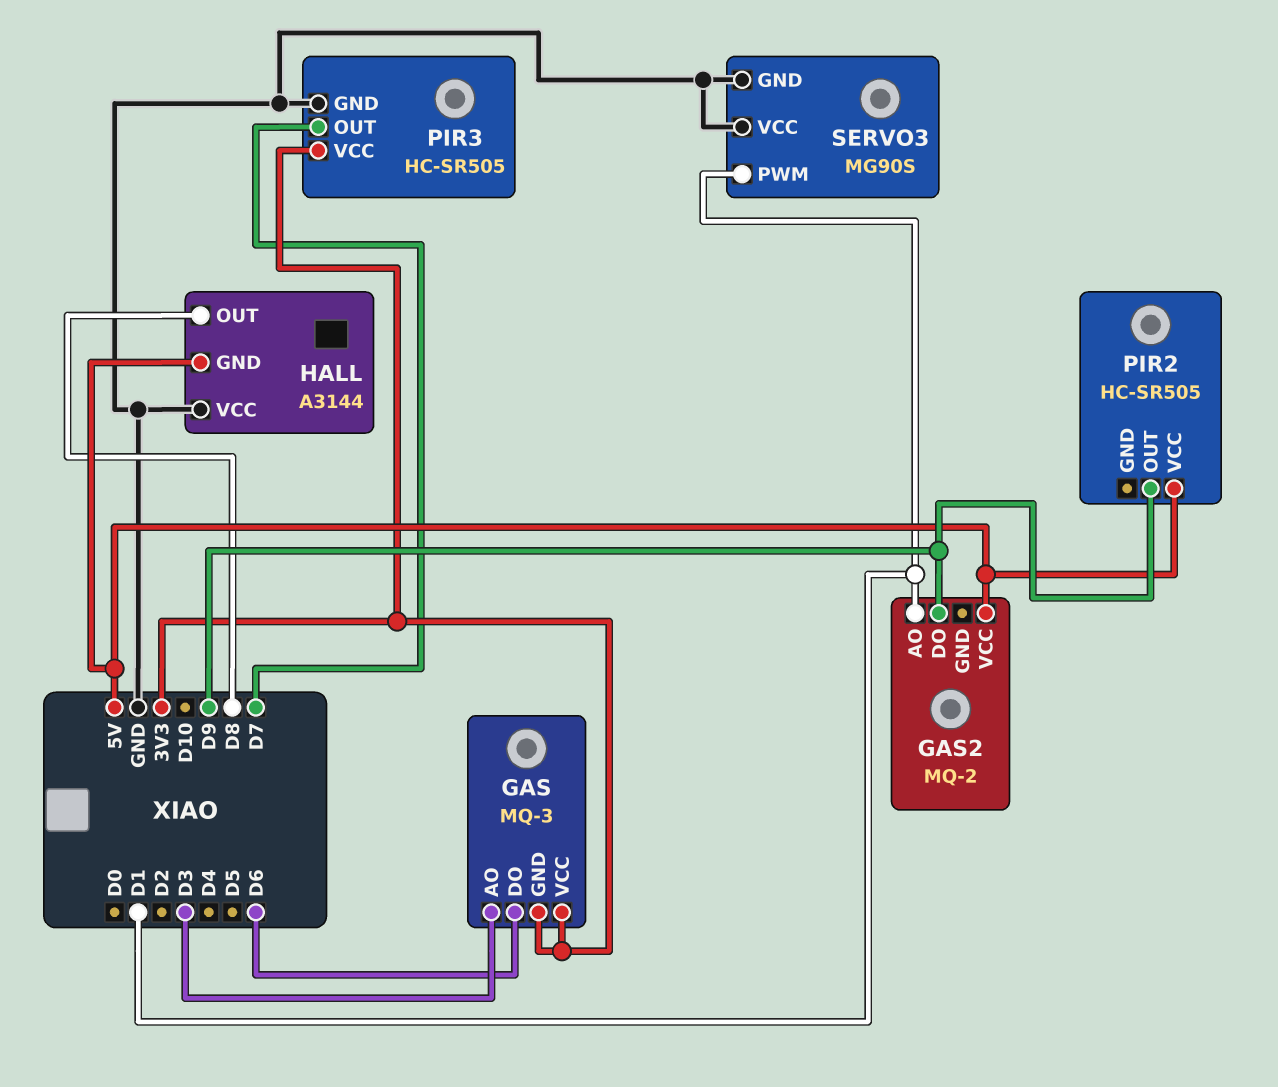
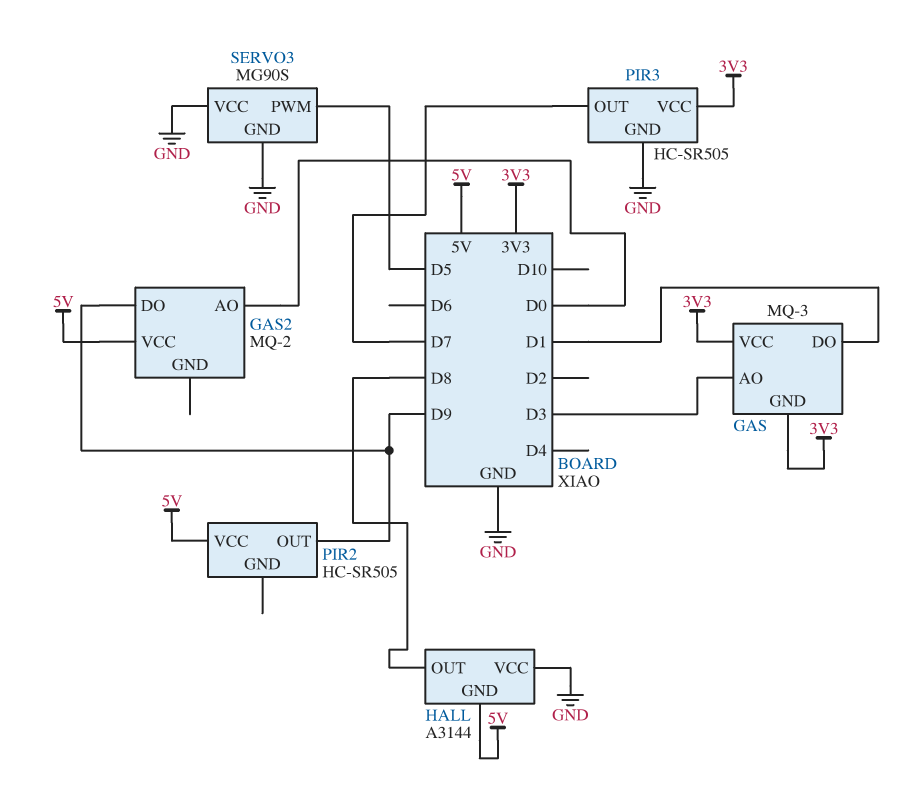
GAS pin DO: D6 -> D1
GAS2 pin AO: D1 -> D0
SERVO3 pin PWM: D1 -> D5

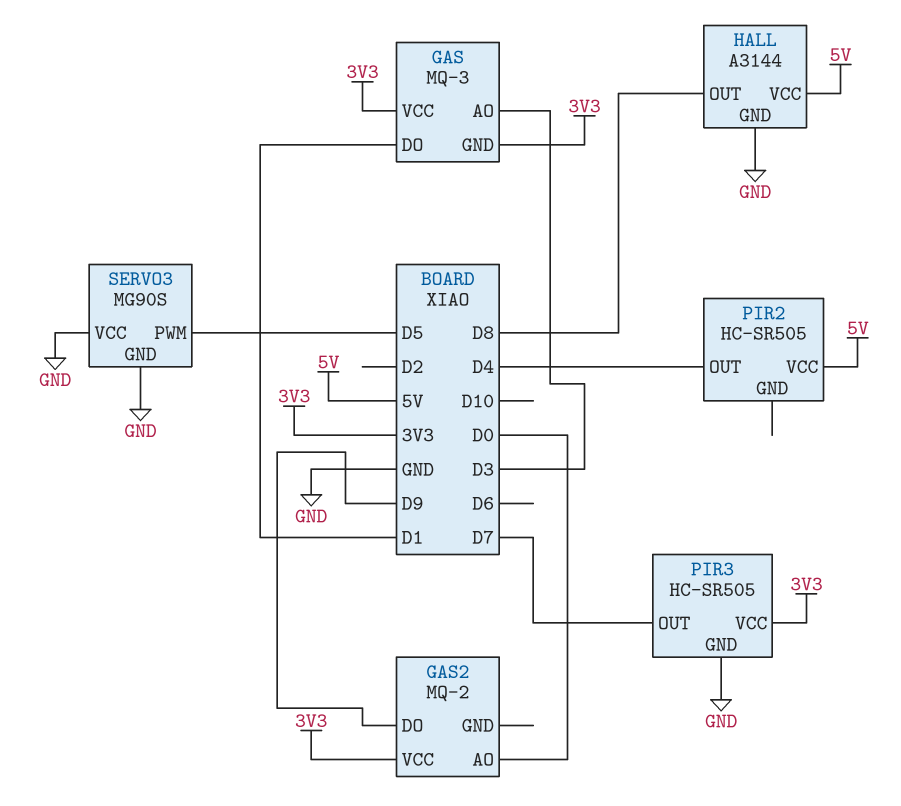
GAS2 pin VCC: 5V -> 3V3
HALL pin GND: 5V -> GND
HALL pin VCC: GND -> 5V
PIR2 pin OUT: D9 -> D4

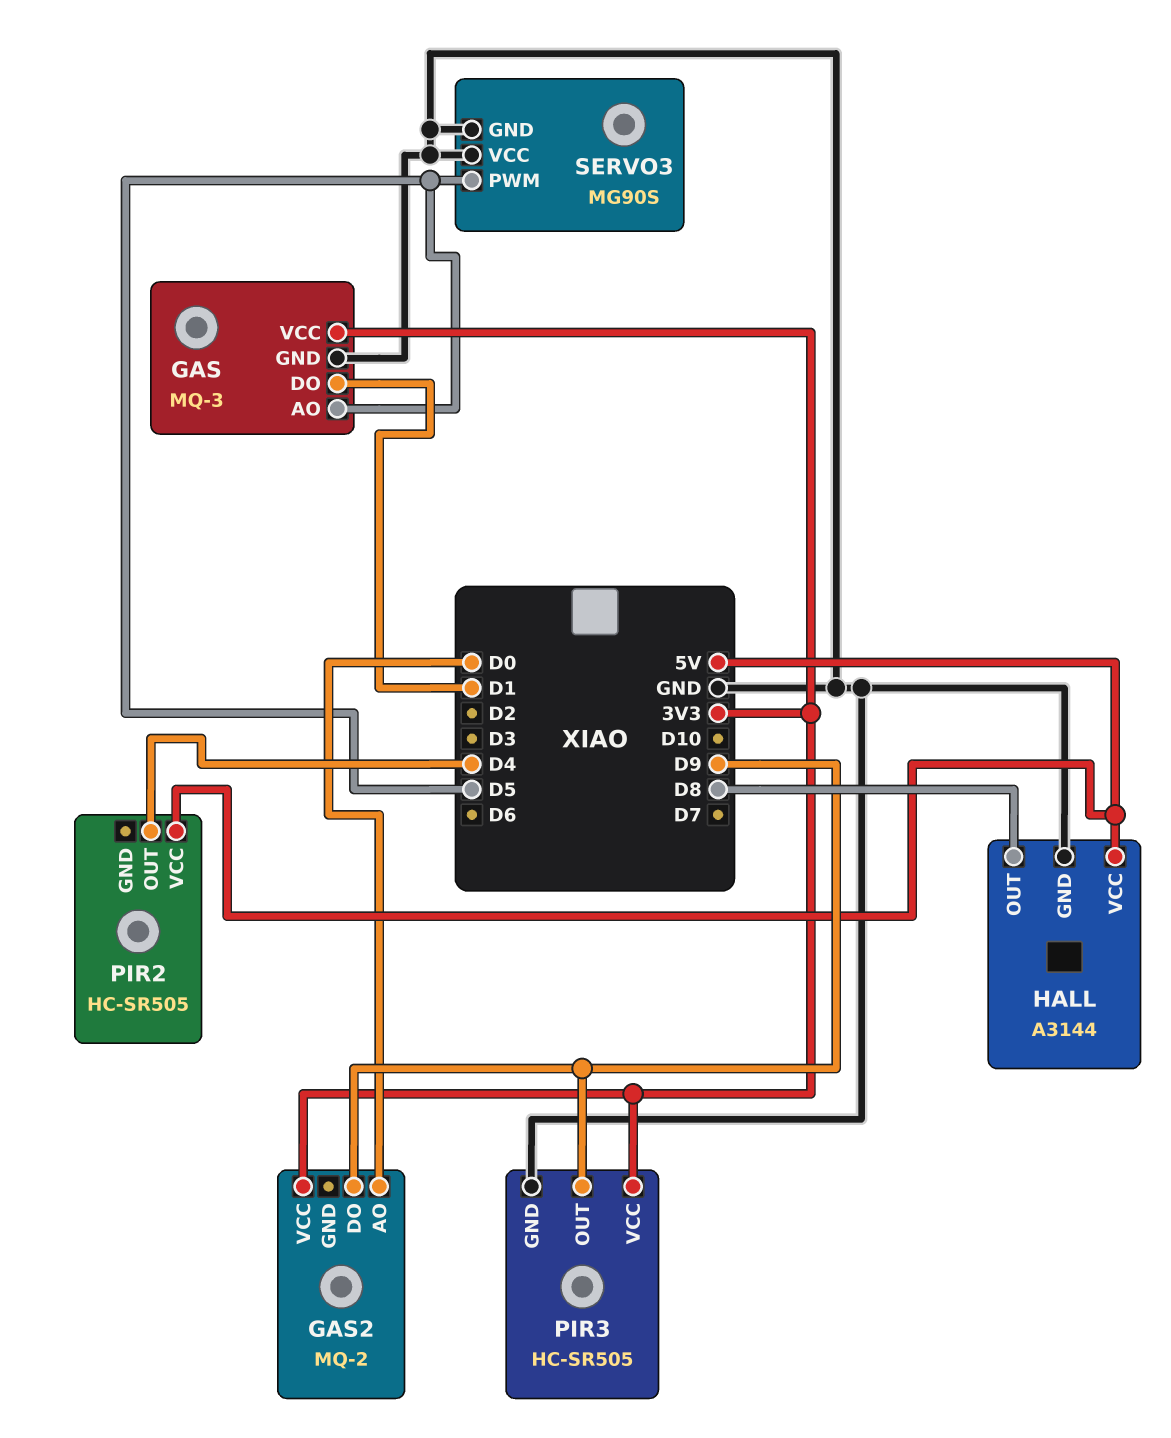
GAS pin AO: D3 -> D5
GAS pin GND: 3V3 -> GND
PIR3 pin OUT: D7 -> D9

